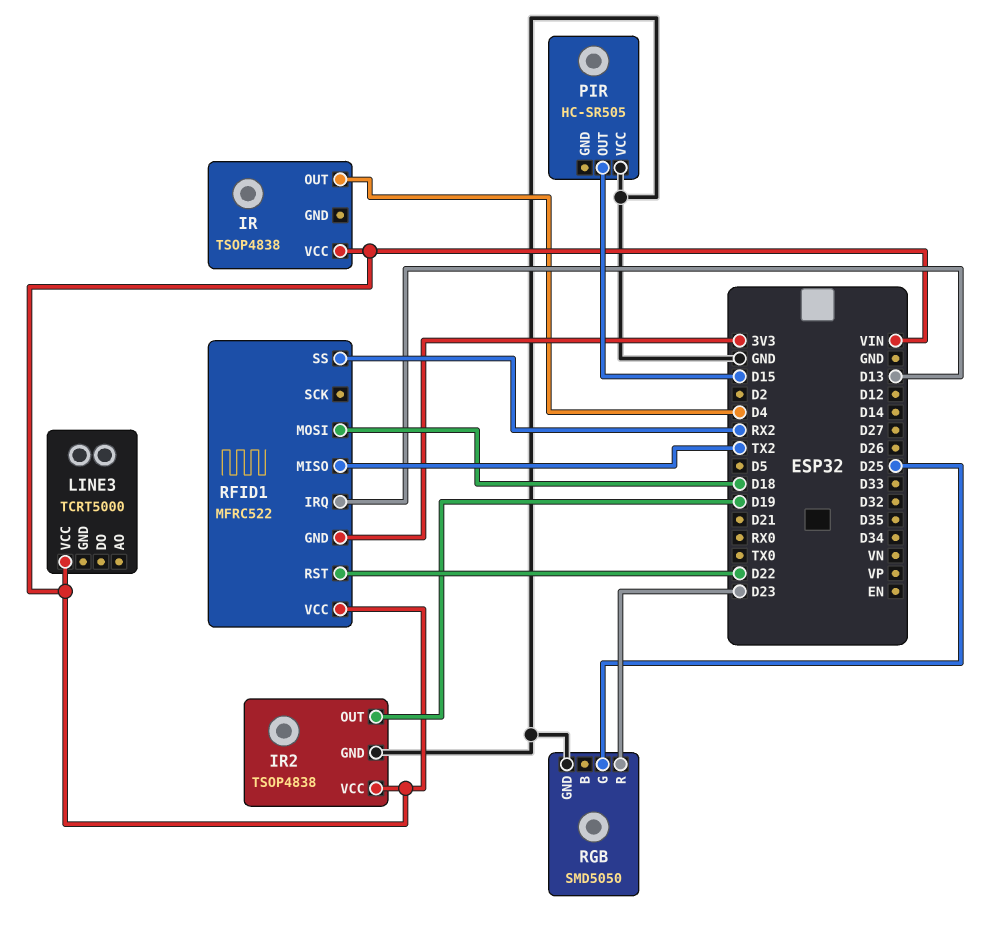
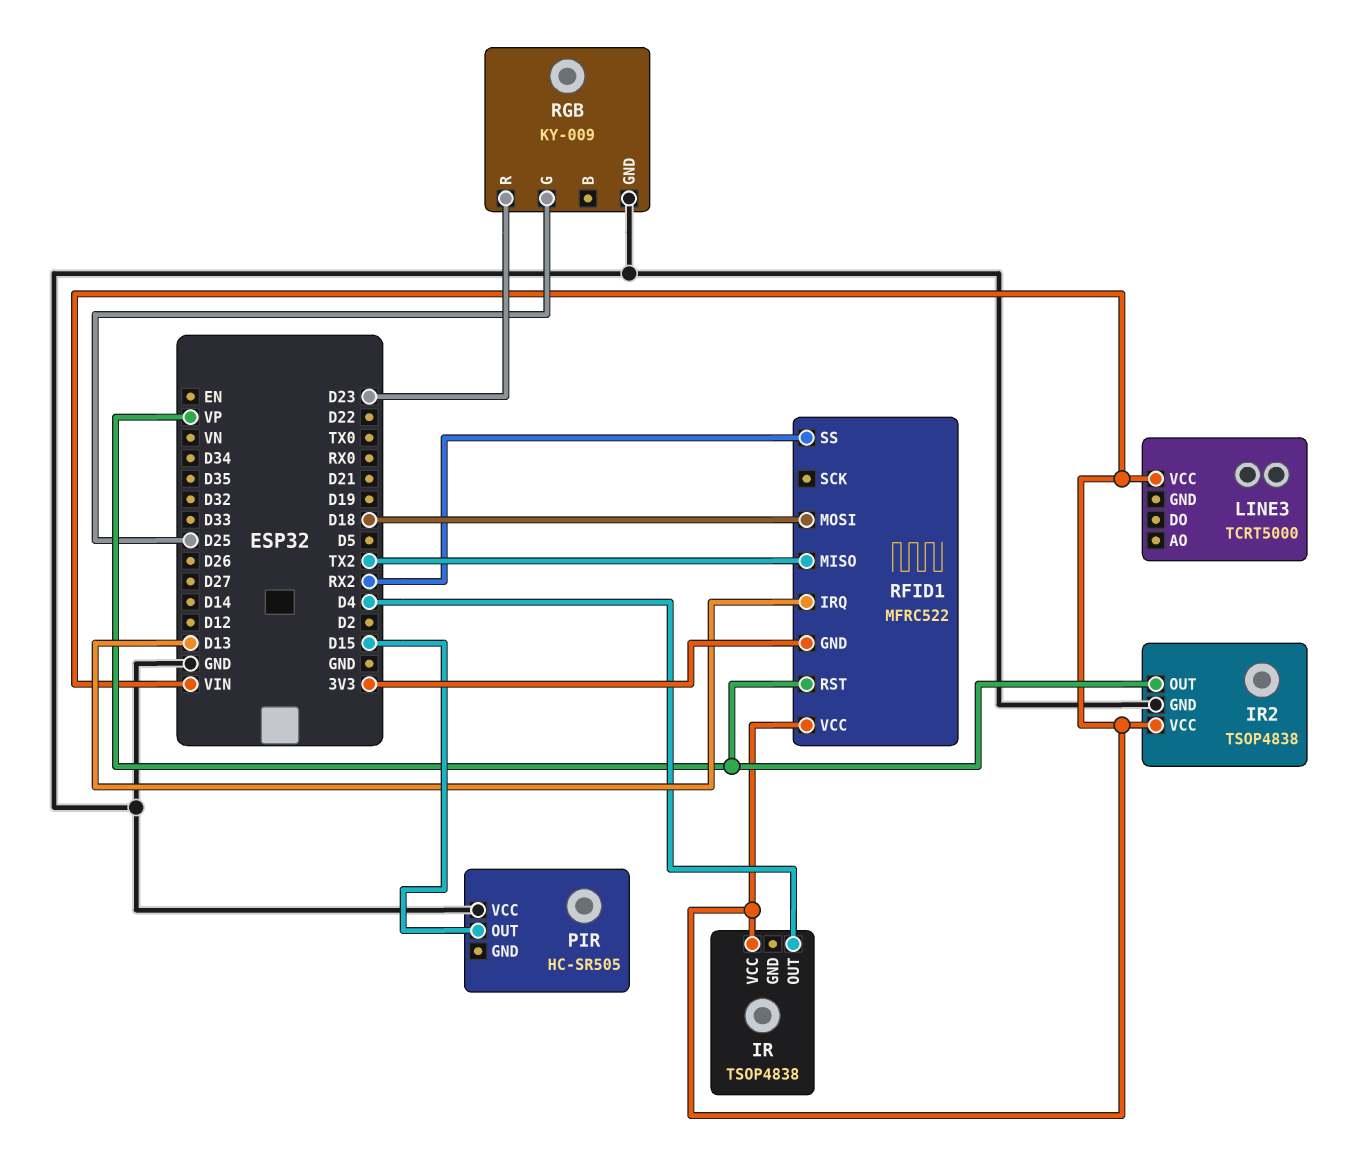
IR2 pin OUT: D19 -> VP
RFID1 pin RST: D22 -> VP
RGB: SMD5050 -> KY-009

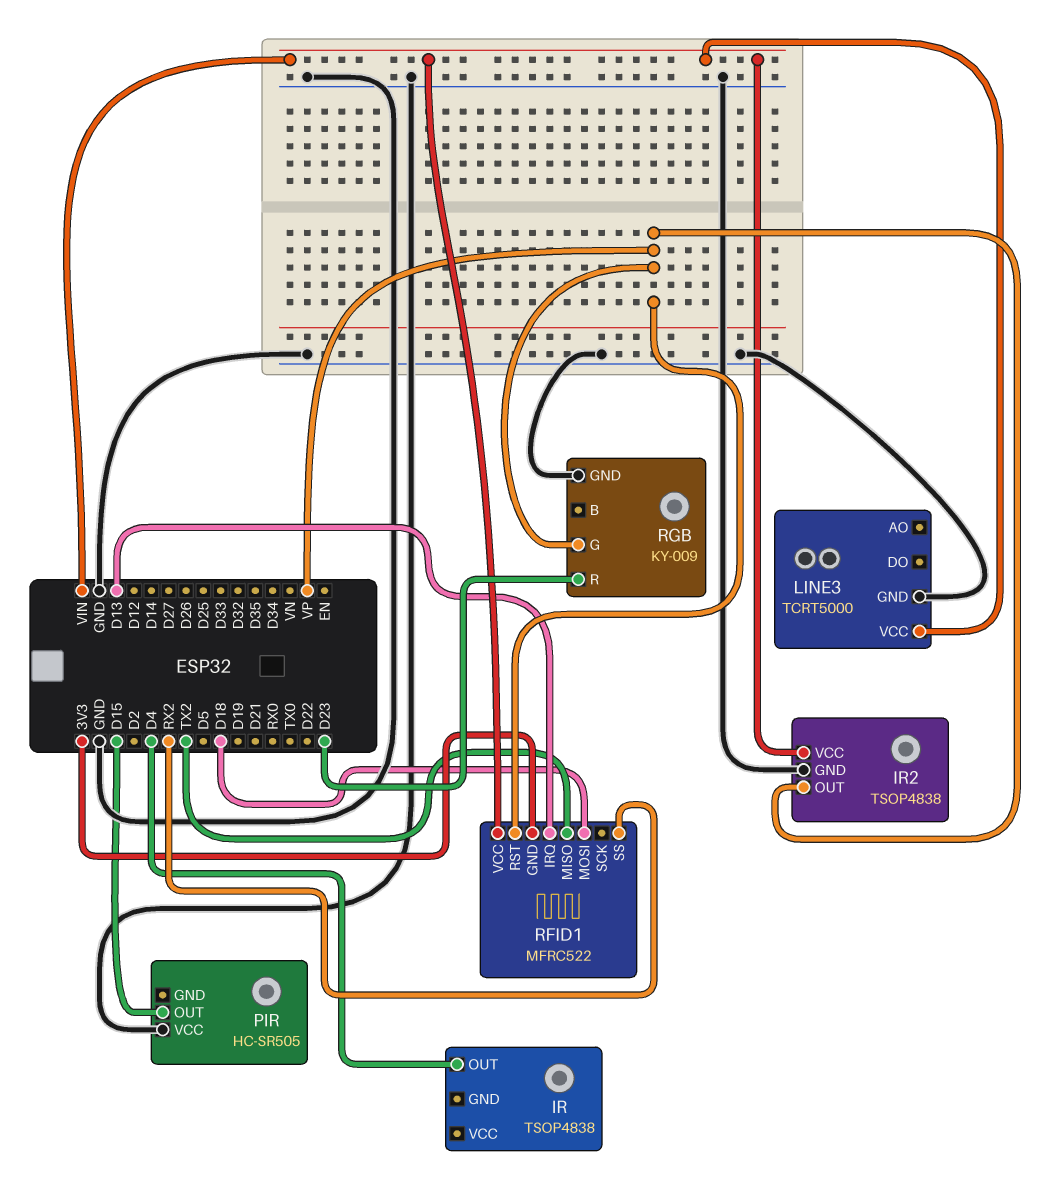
IR pin VCC: VIN -> none
LINE3 pin GND: none -> GND
RGB pin G: D25 -> VP

